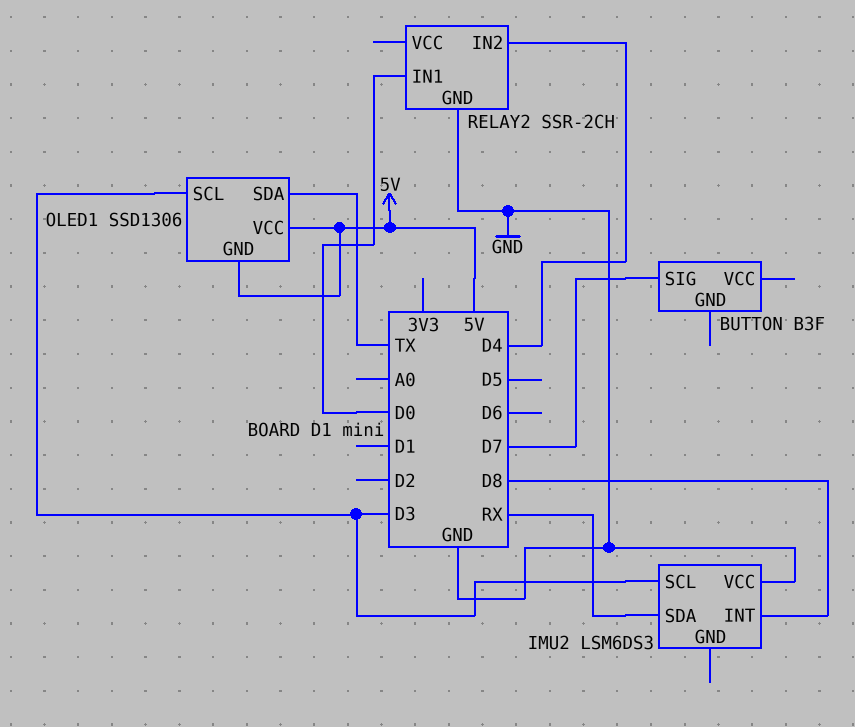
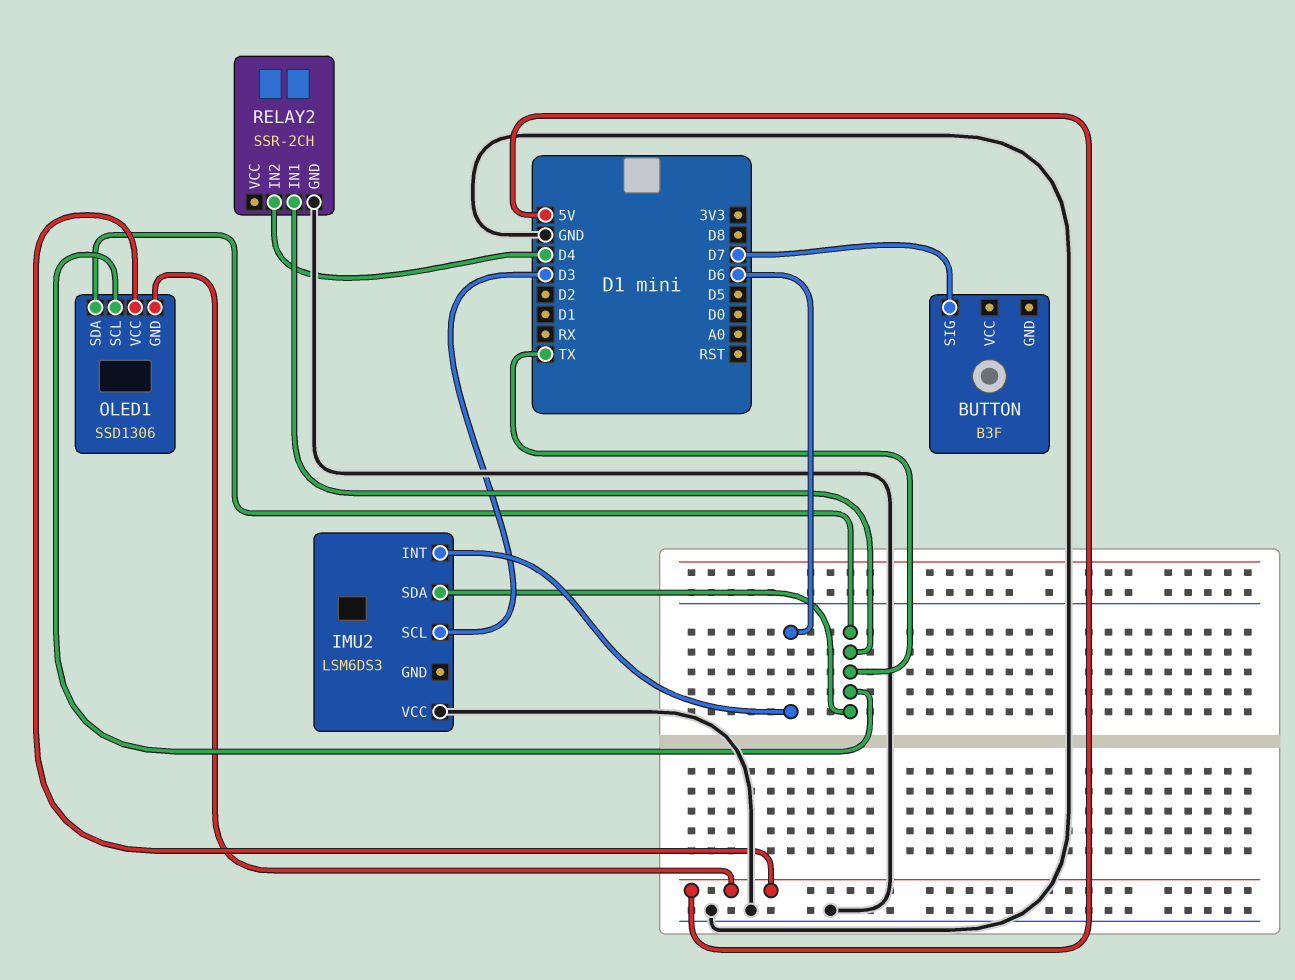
IMU2 pin INT: D8 -> D6
IMU2 pin SDA: RX -> TX
OLED1 pin SCL: D3 -> TX
RELAY2 pin IN1: D0 -> TX

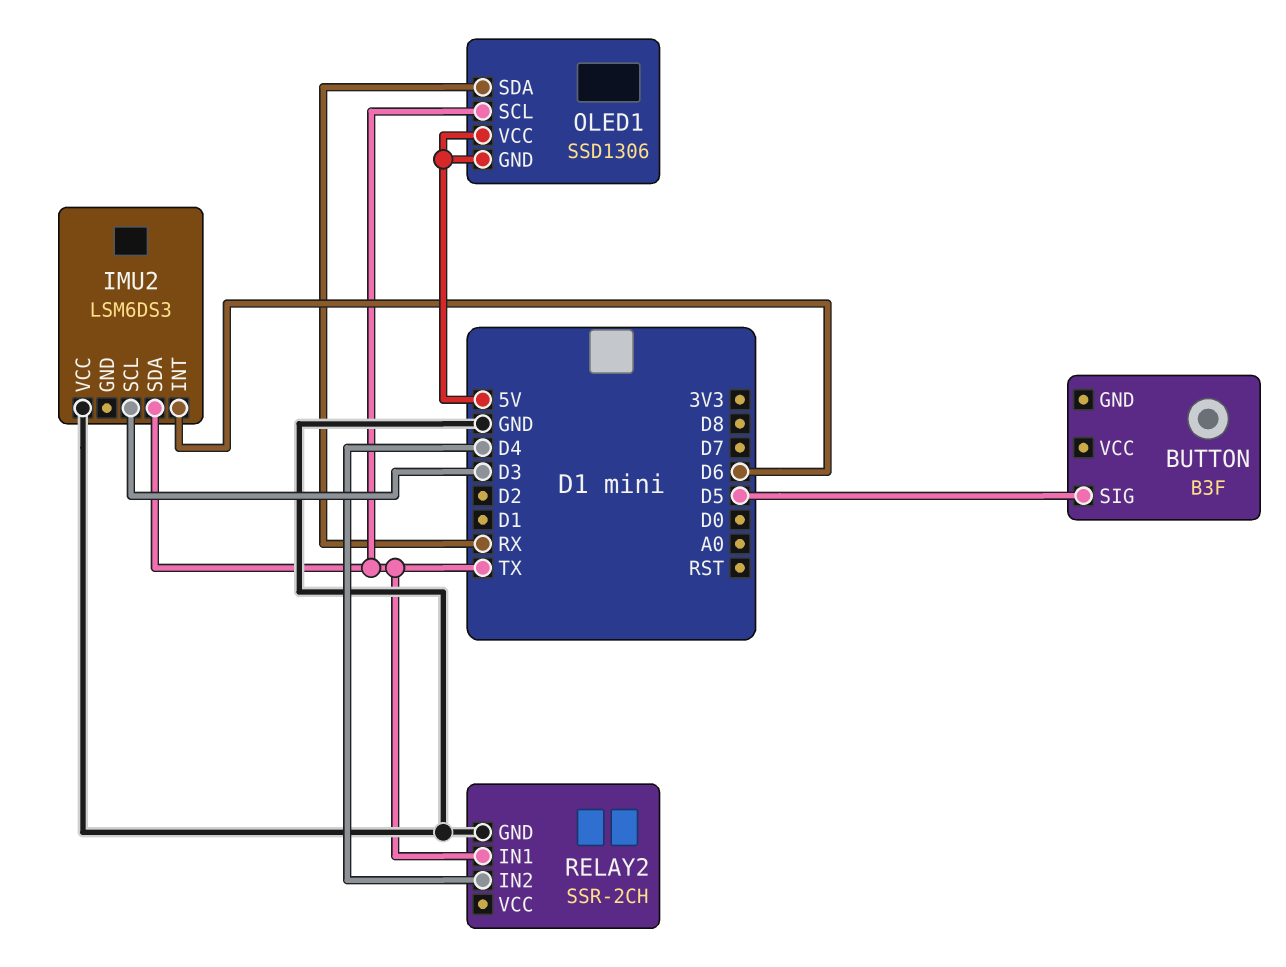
BUTTON pin SIG: D7 -> D5
OLED1 pin SDA: TX -> RX

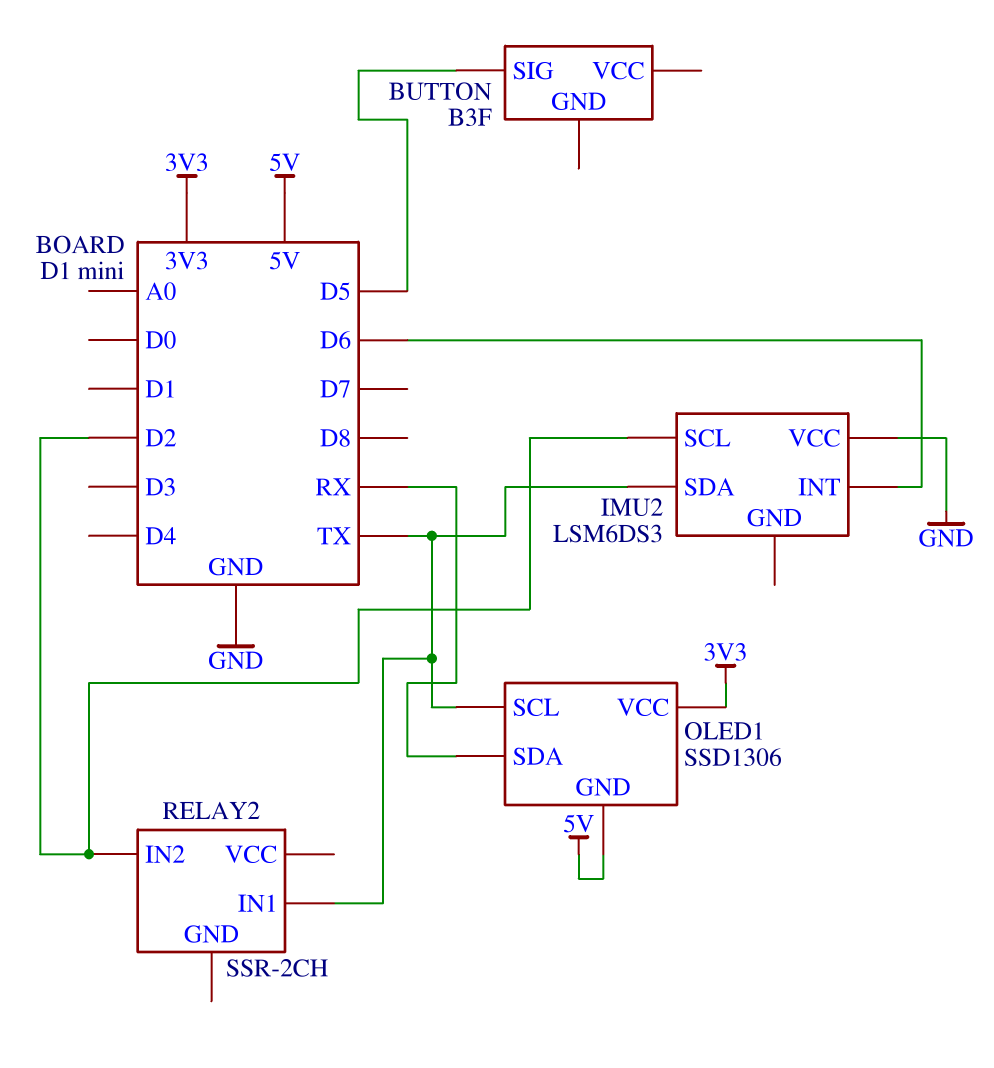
IMU2 pin SCL: D3 -> D2
OLED1 pin VCC: 5V -> 3V3
RELAY2 pin GND: GND -> none
RELAY2 pin IN2: D4 -> D2

